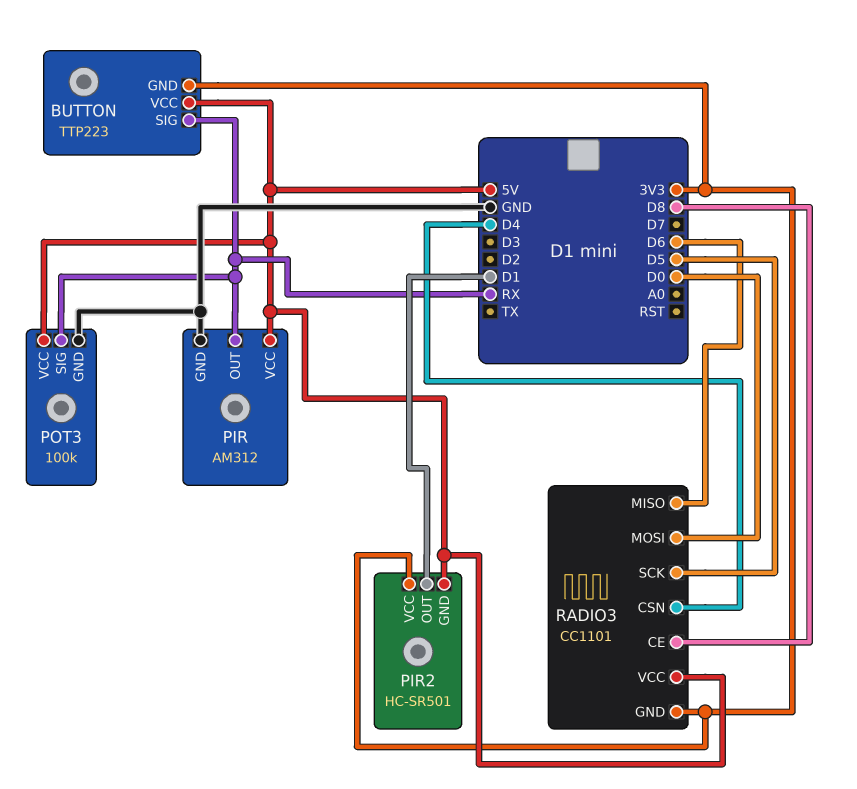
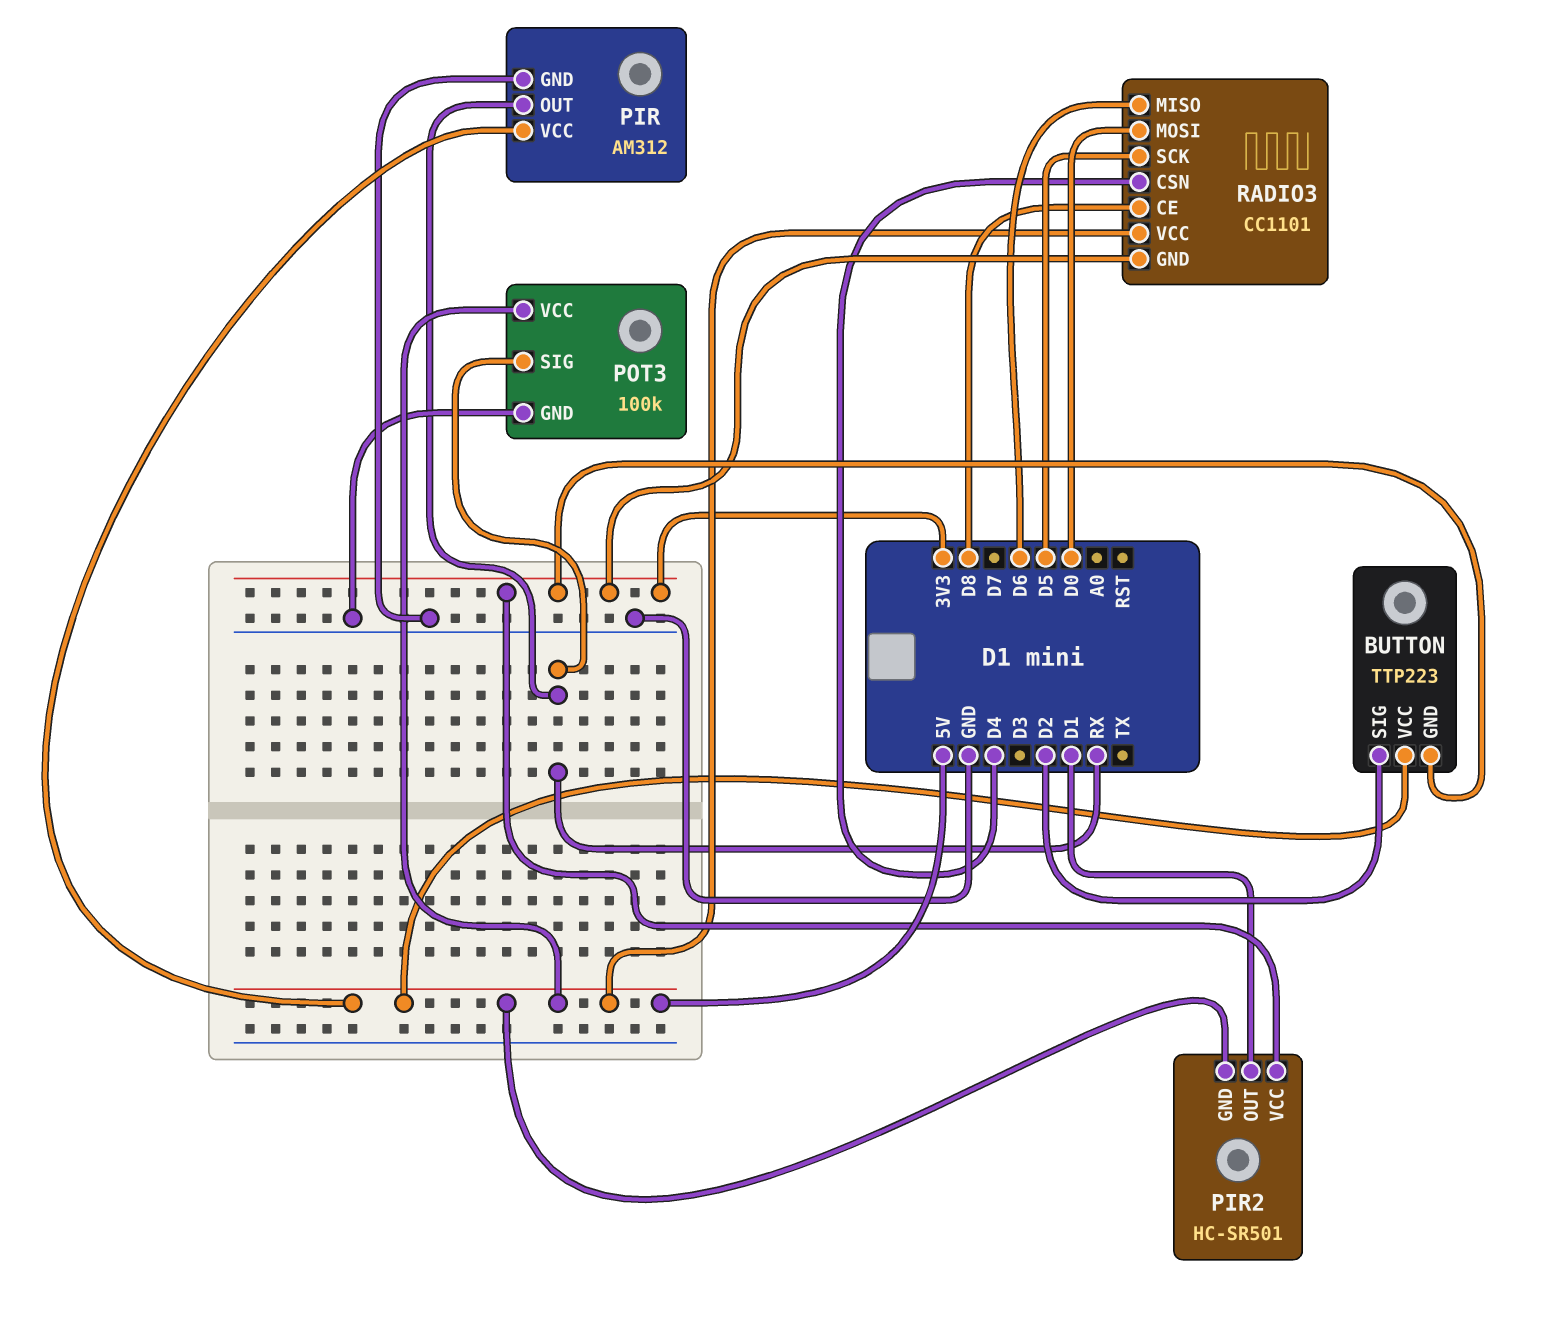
BUTTON pin SIG: RX -> D2

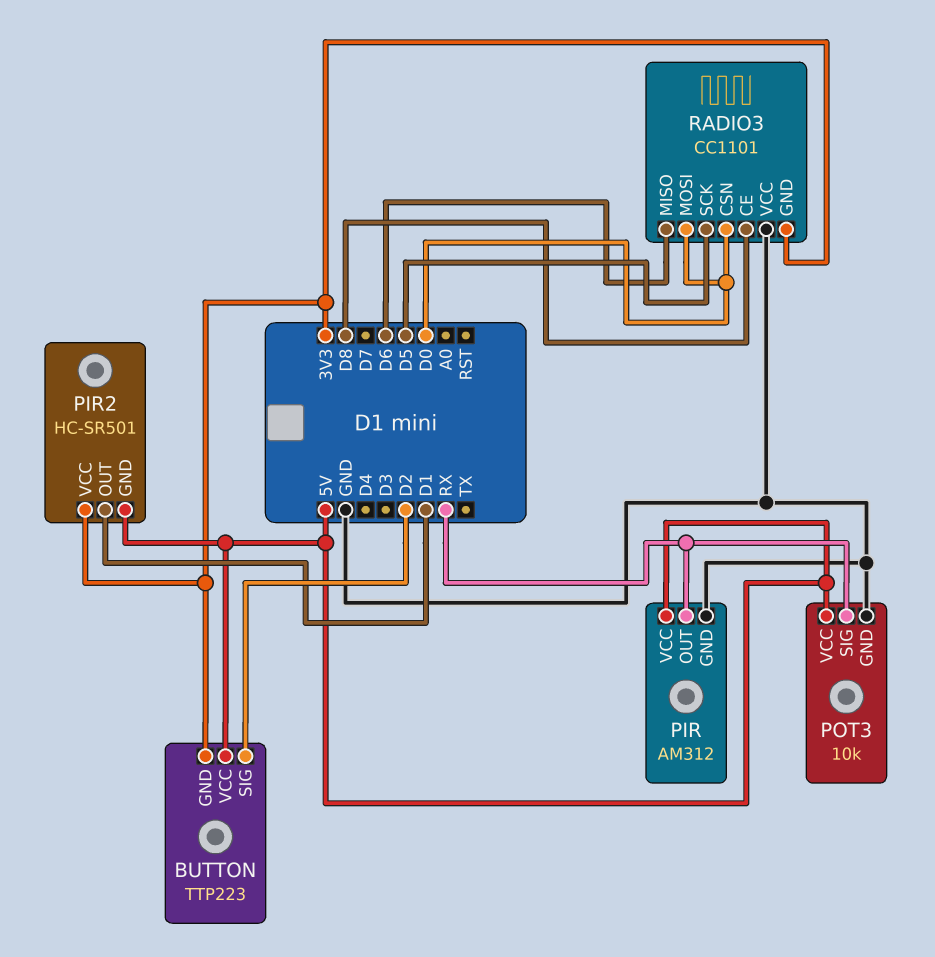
POT3: 100k -> 10k
RADIO3 pin CSN: D4 -> D0
RADIO3 pin VCC: 5V -> GND

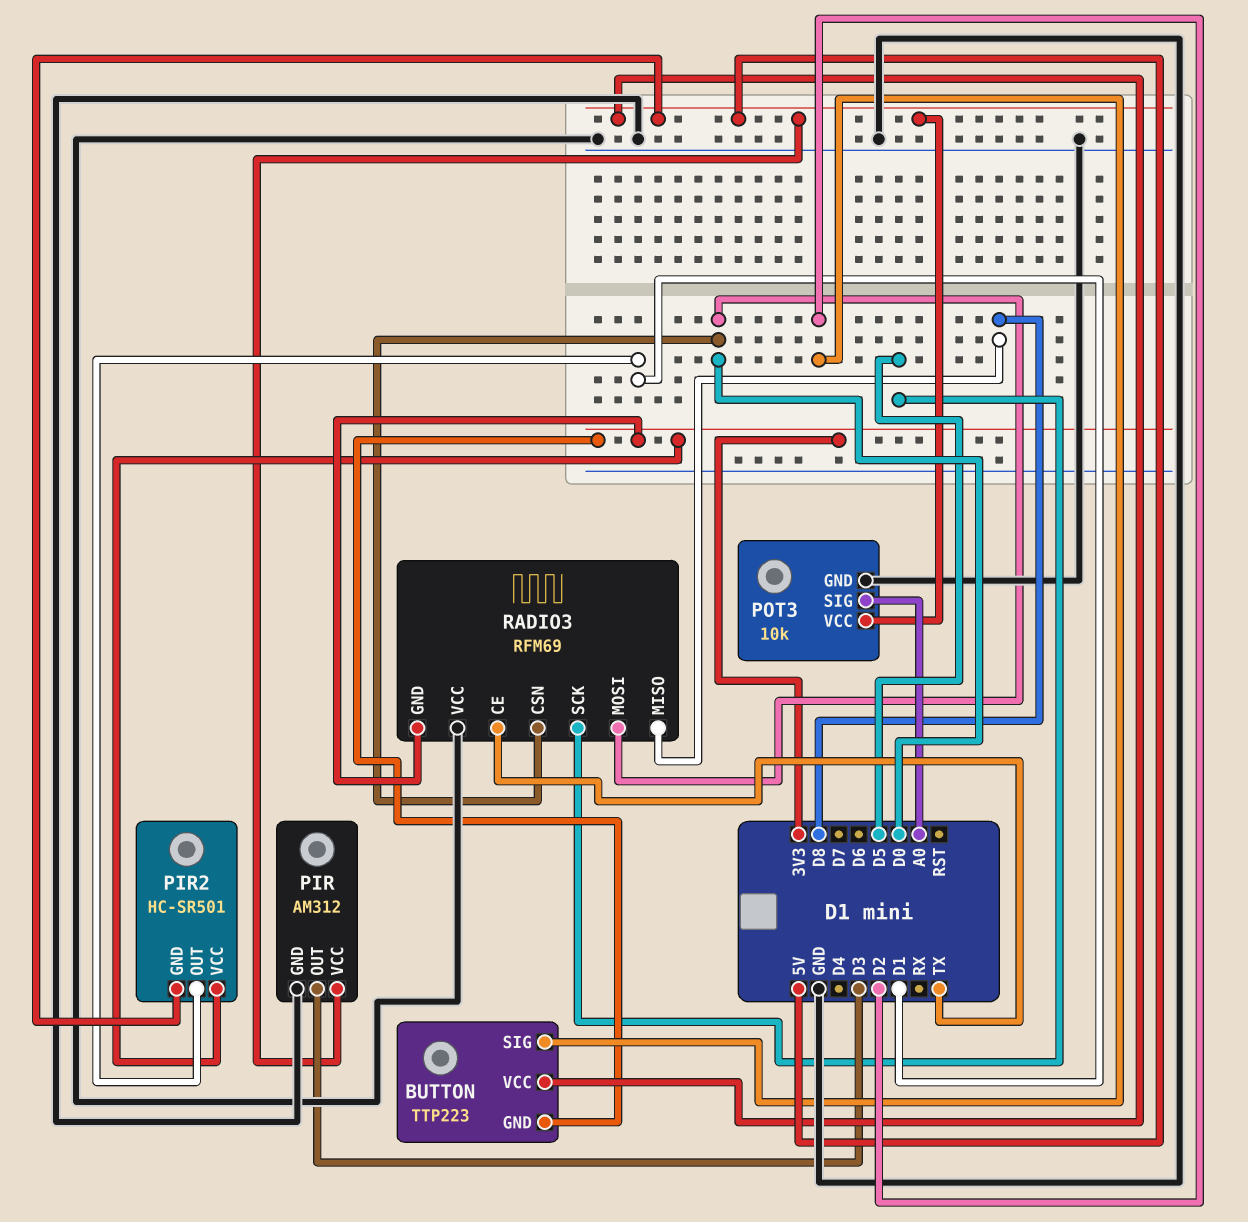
PIR pin OUT: RX -> D3
POT3 pin SIG: RX -> A0
RADIO3: CC1101 -> RFM69
RADIO3 pin CE: D8 -> TX
RADIO3 pin MISO: D6 -> D8

